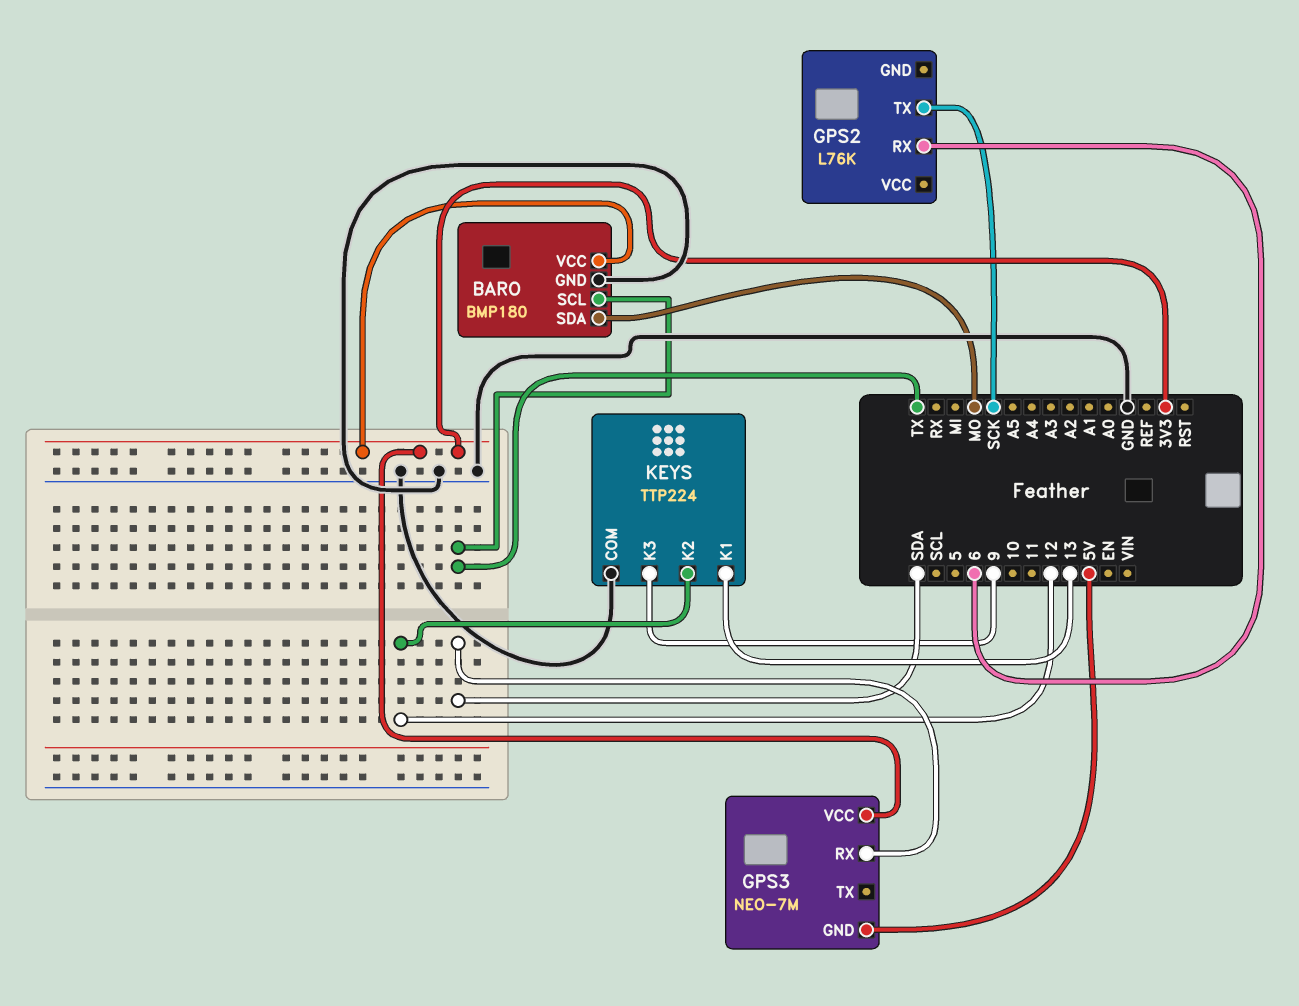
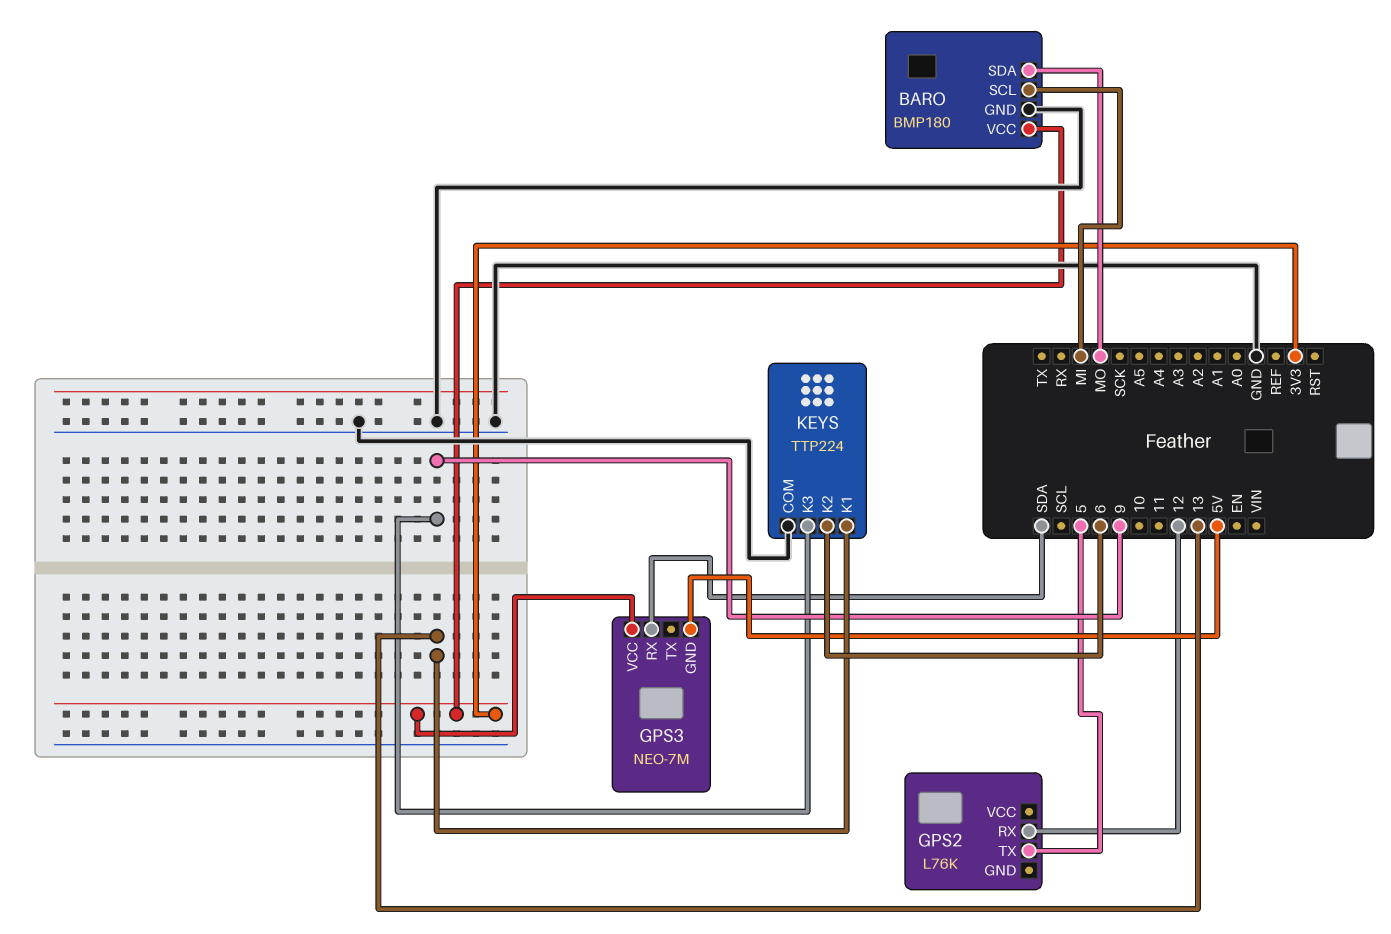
BARO pin SCL: TX -> MI
GPS2 pin RX: 6 -> 12
GPS2 pin TX: SCK -> 5
KEYS pin K2: 12 -> 6

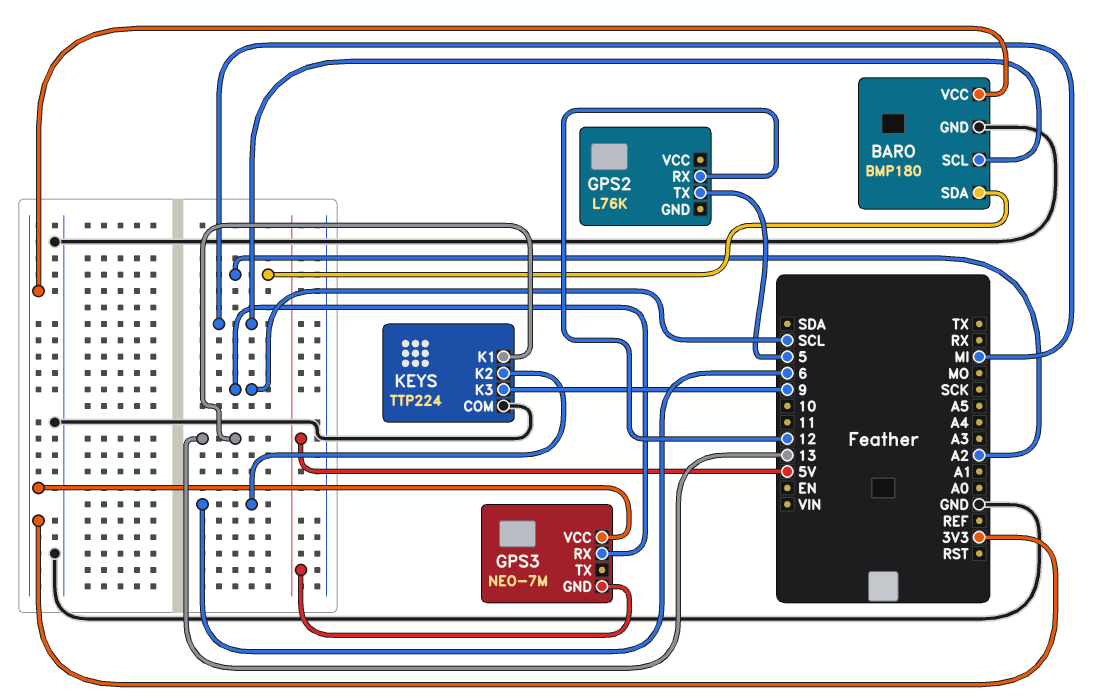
BARO pin SDA: MO -> A2
GPS3 pin RX: SDA -> SCL

